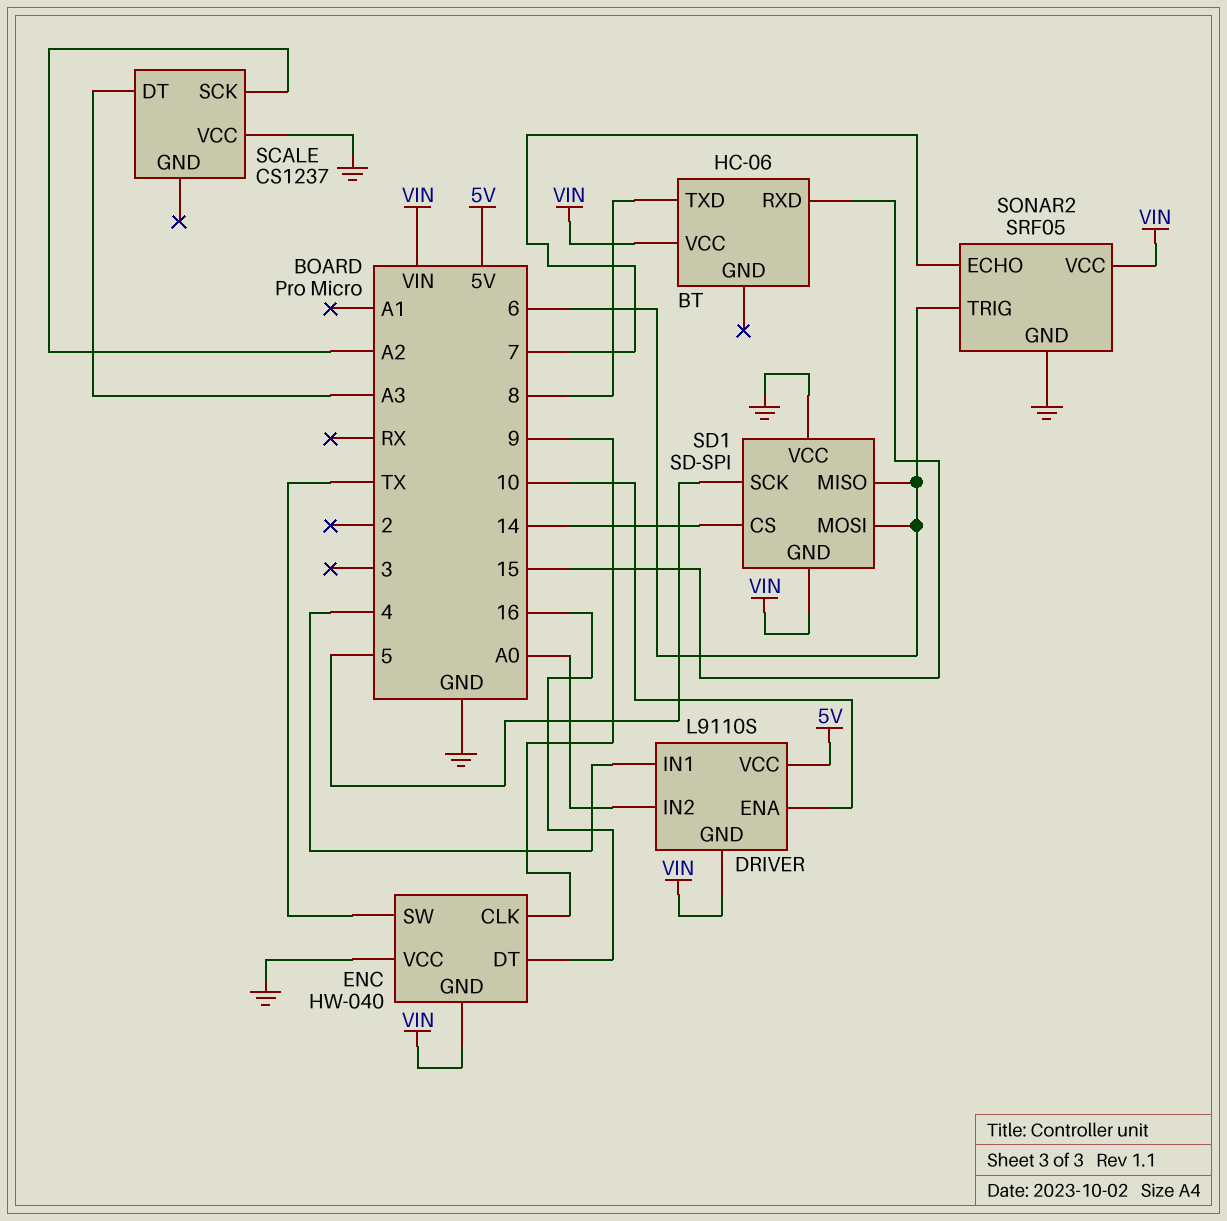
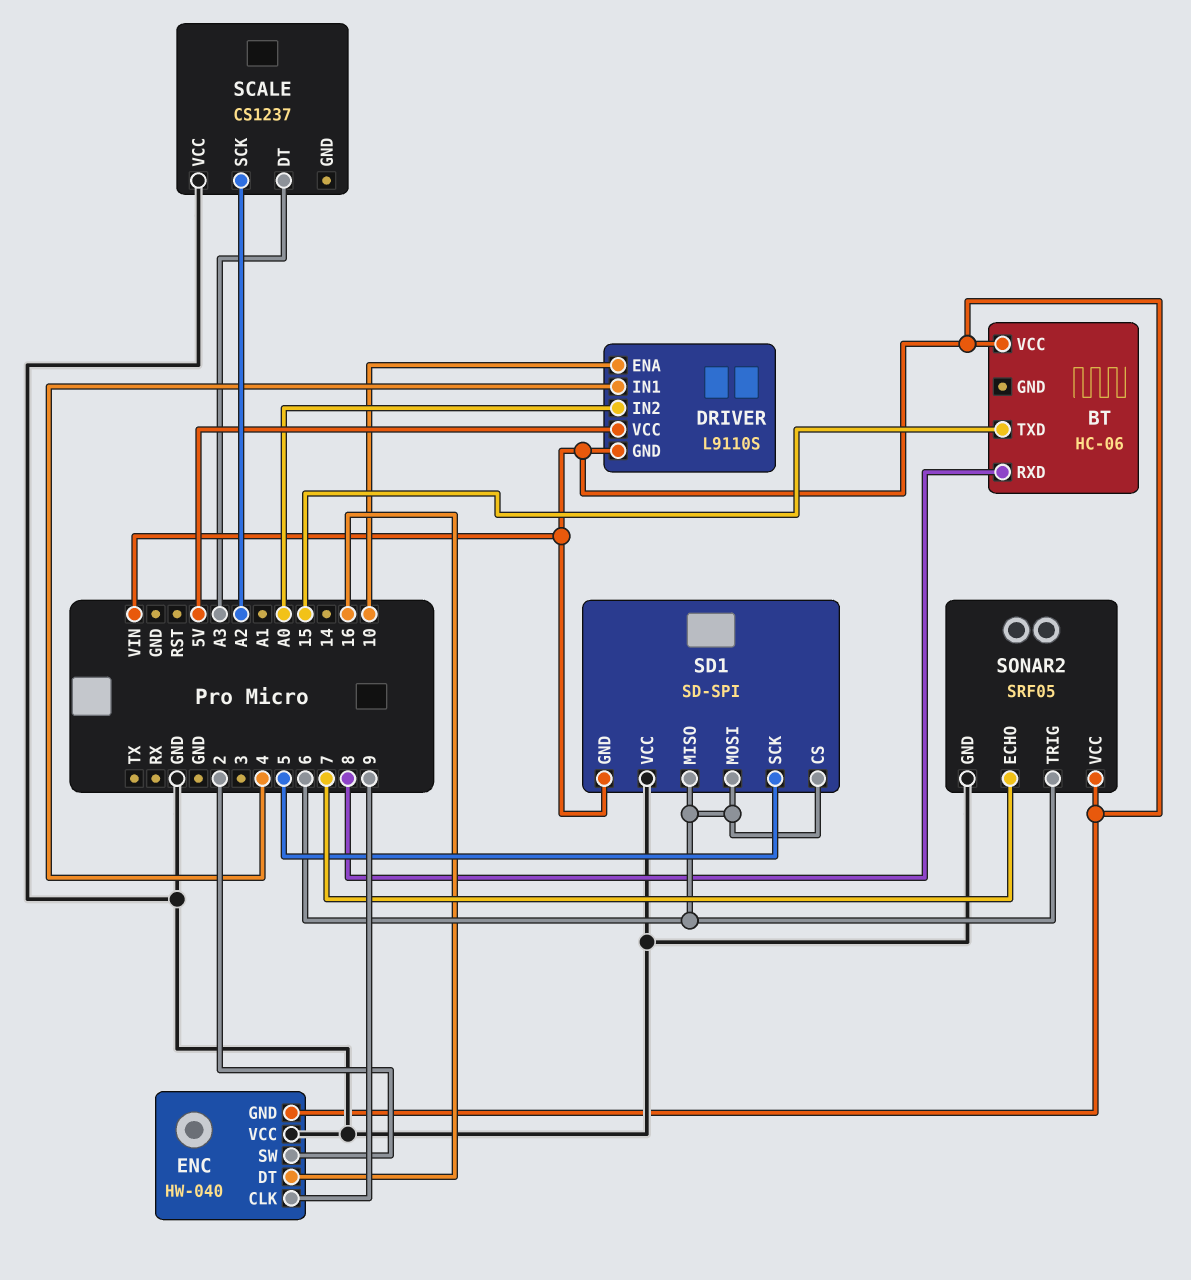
BT pin RXD: 15 -> 8
BT pin TXD: 8 -> 15
ENC pin SW: TX -> 2
SD1 pin CS: 14 -> 6

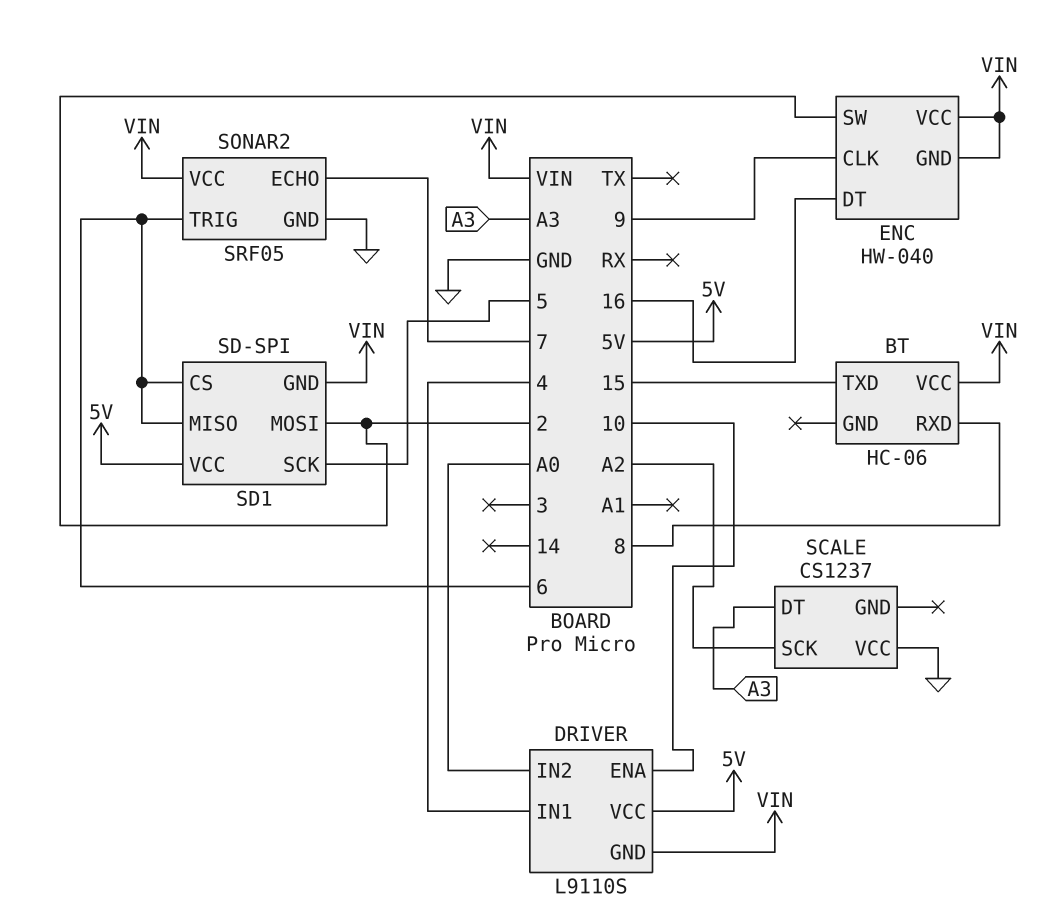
ENC pin VCC: GND -> VIN
SD1 pin MOSI: 6 -> 2
SD1 pin VCC: GND -> 5V

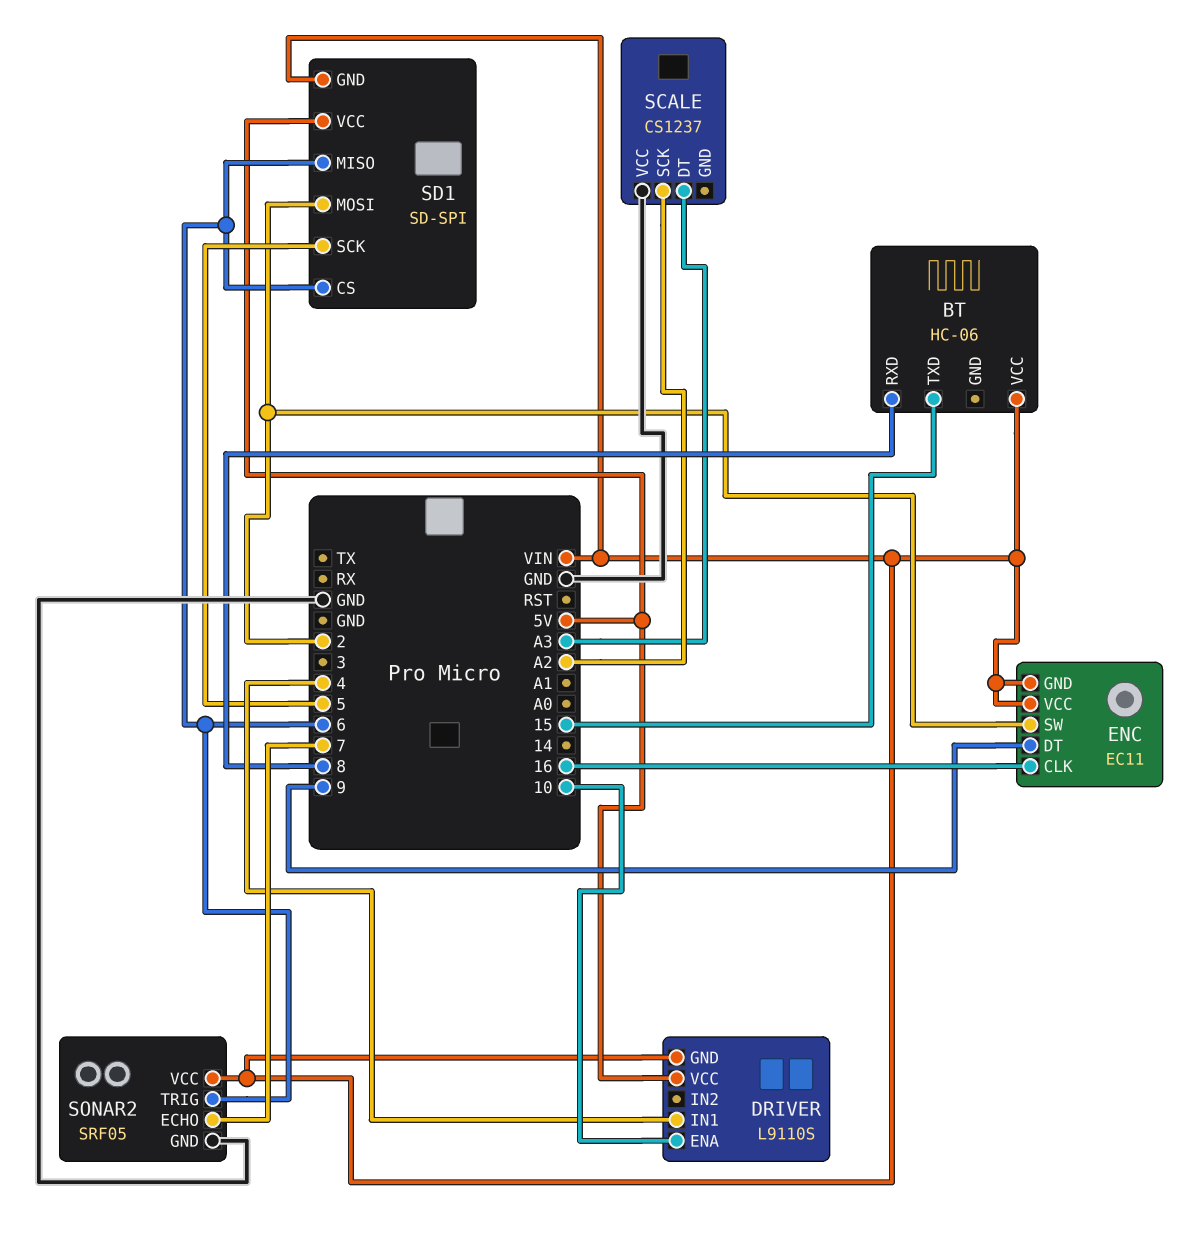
DRIVER pin IN2: A0 -> none
ENC: HW-040 -> EC11
ENC pin CLK: 9 -> 16
ENC pin DT: 16 -> 9

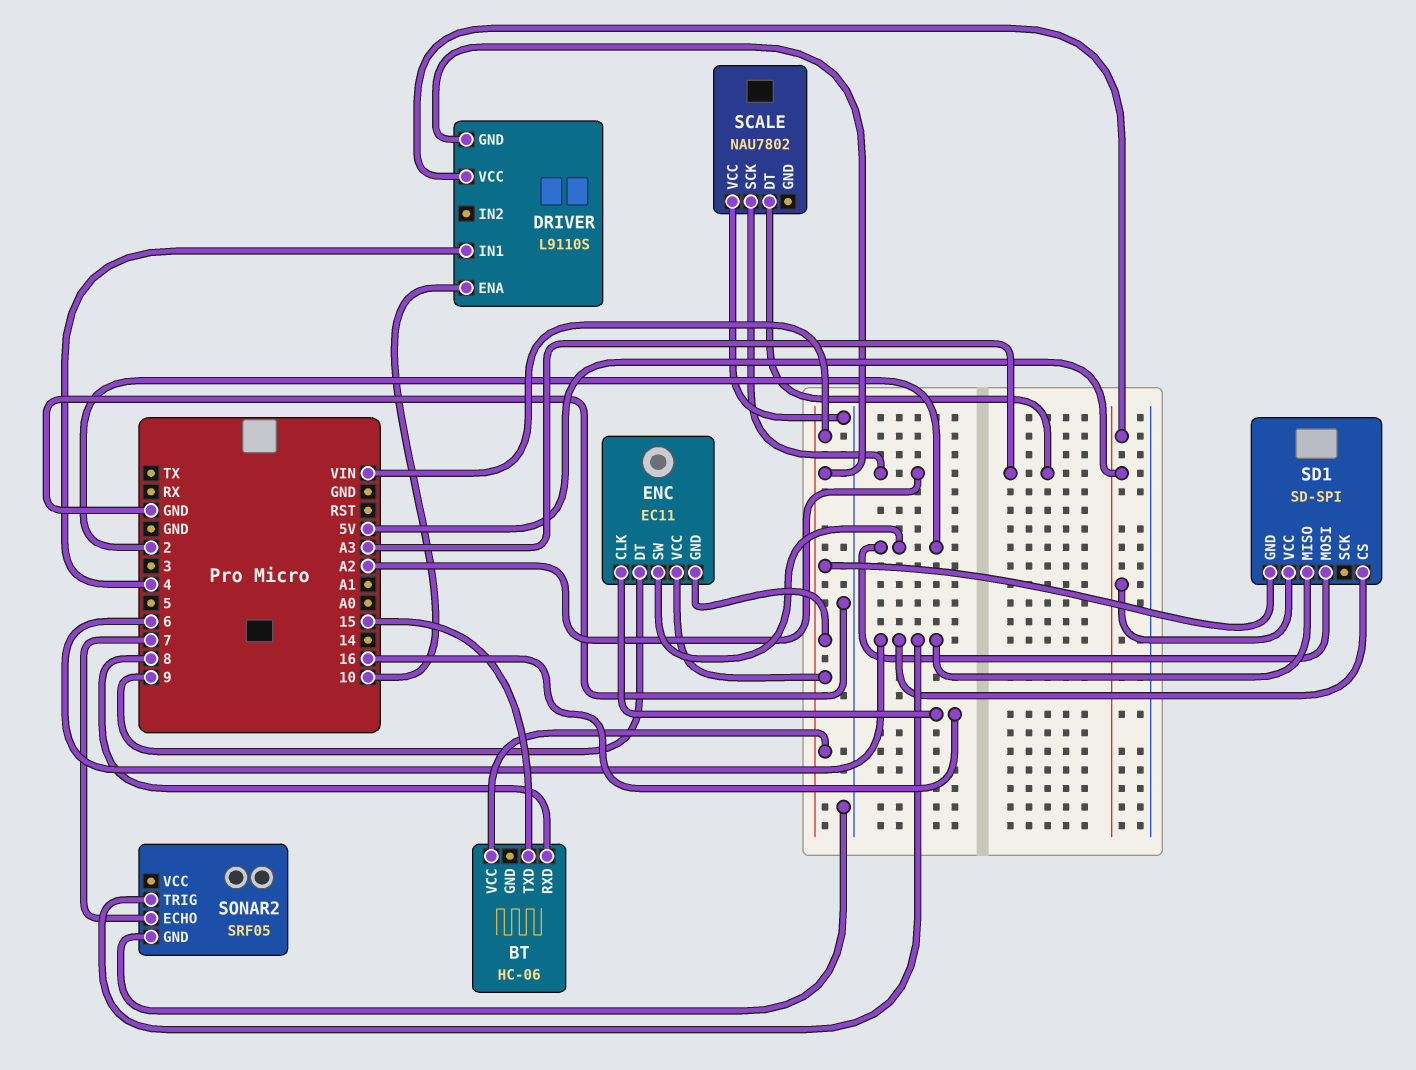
SCALE: CS1237 -> NAU7802
SD1 pin SCK: 5 -> none
SONAR2 pin VCC: VIN -> none

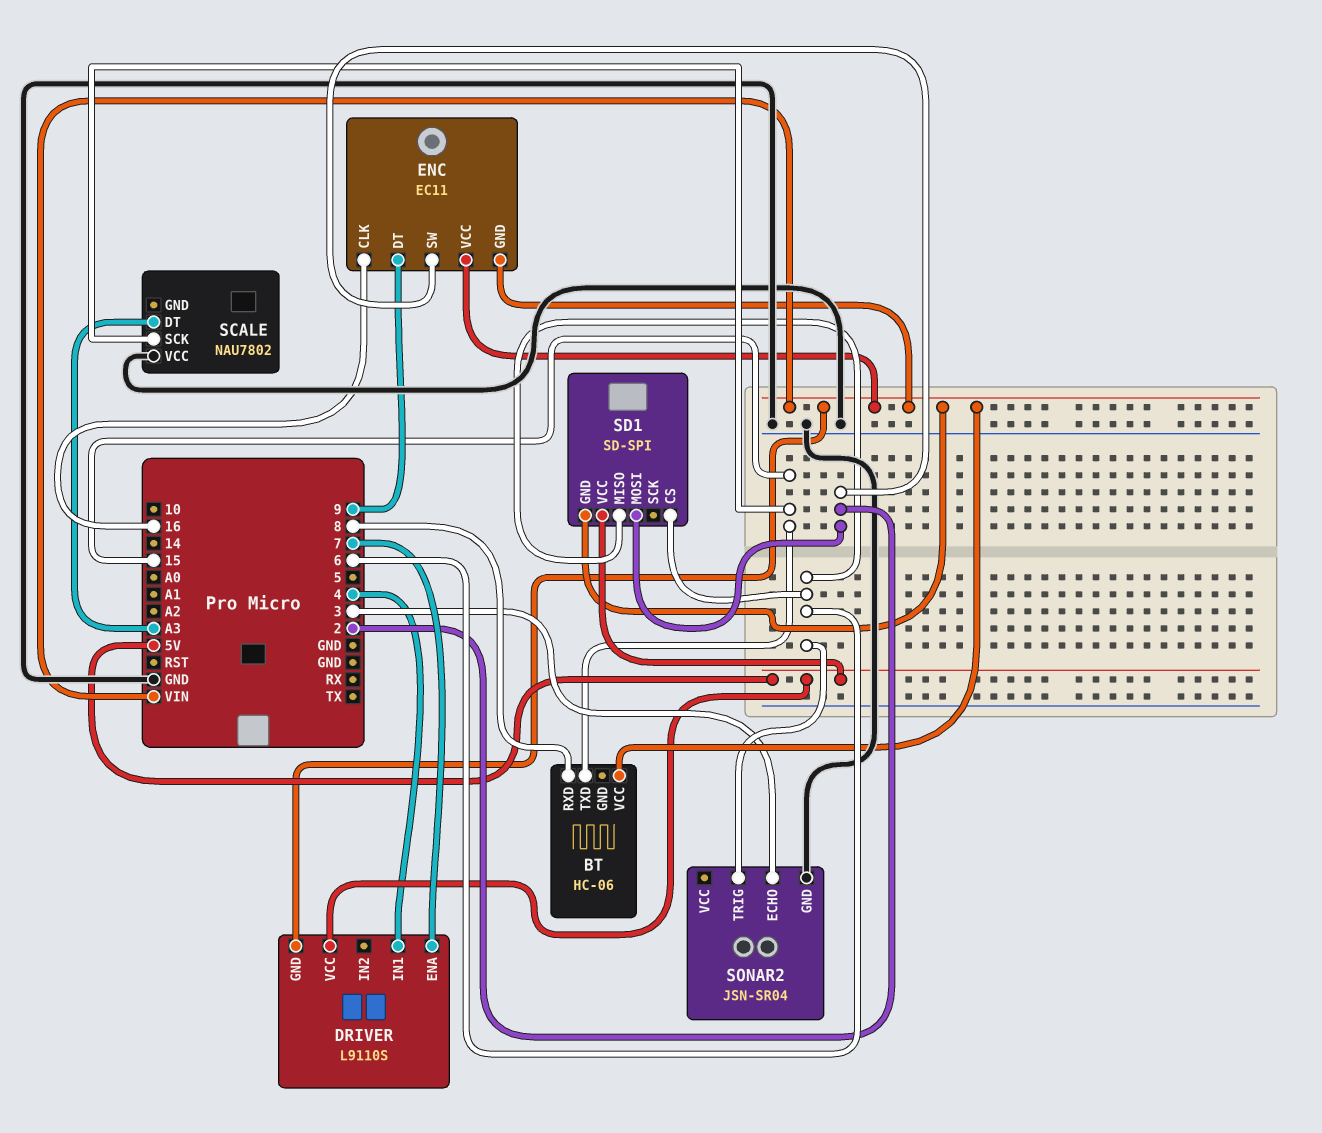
DRIVER pin ENA: 10 -> 7
SCALE pin SCK: A2 -> 15
SONAR2: SRF05 -> JSN-SR04
SONAR2 pin ECHO: 7 -> 3

